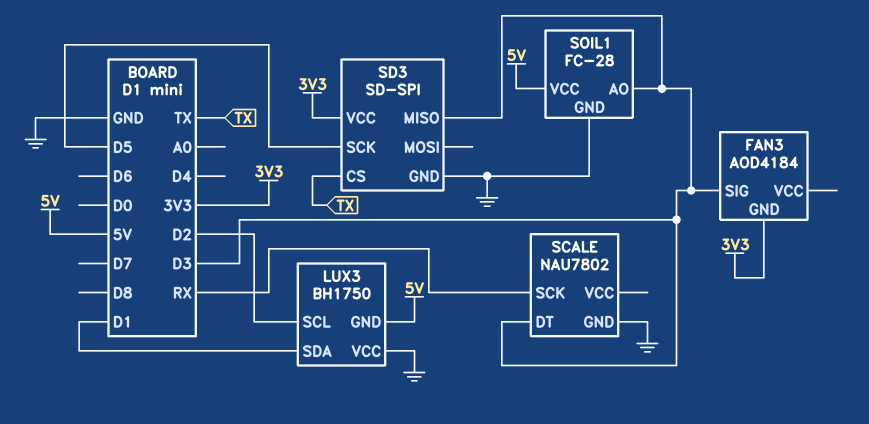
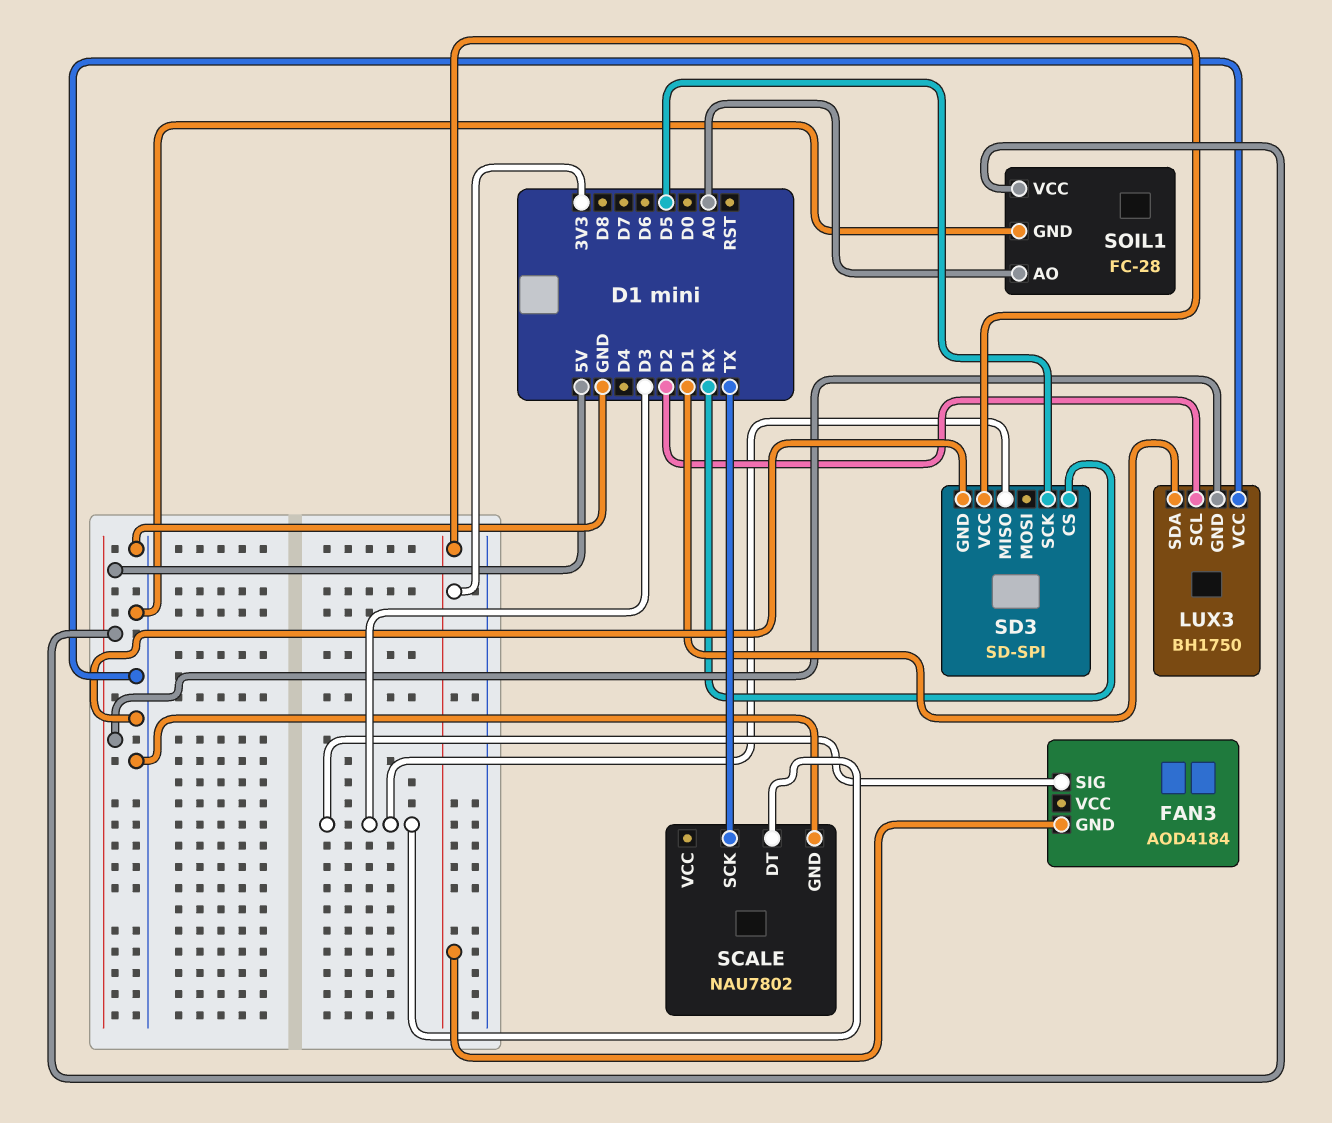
SCALE pin SCK: RX -> TX
SD3 pin CS: TX -> RX
SOIL1 pin AO: D3 -> A0

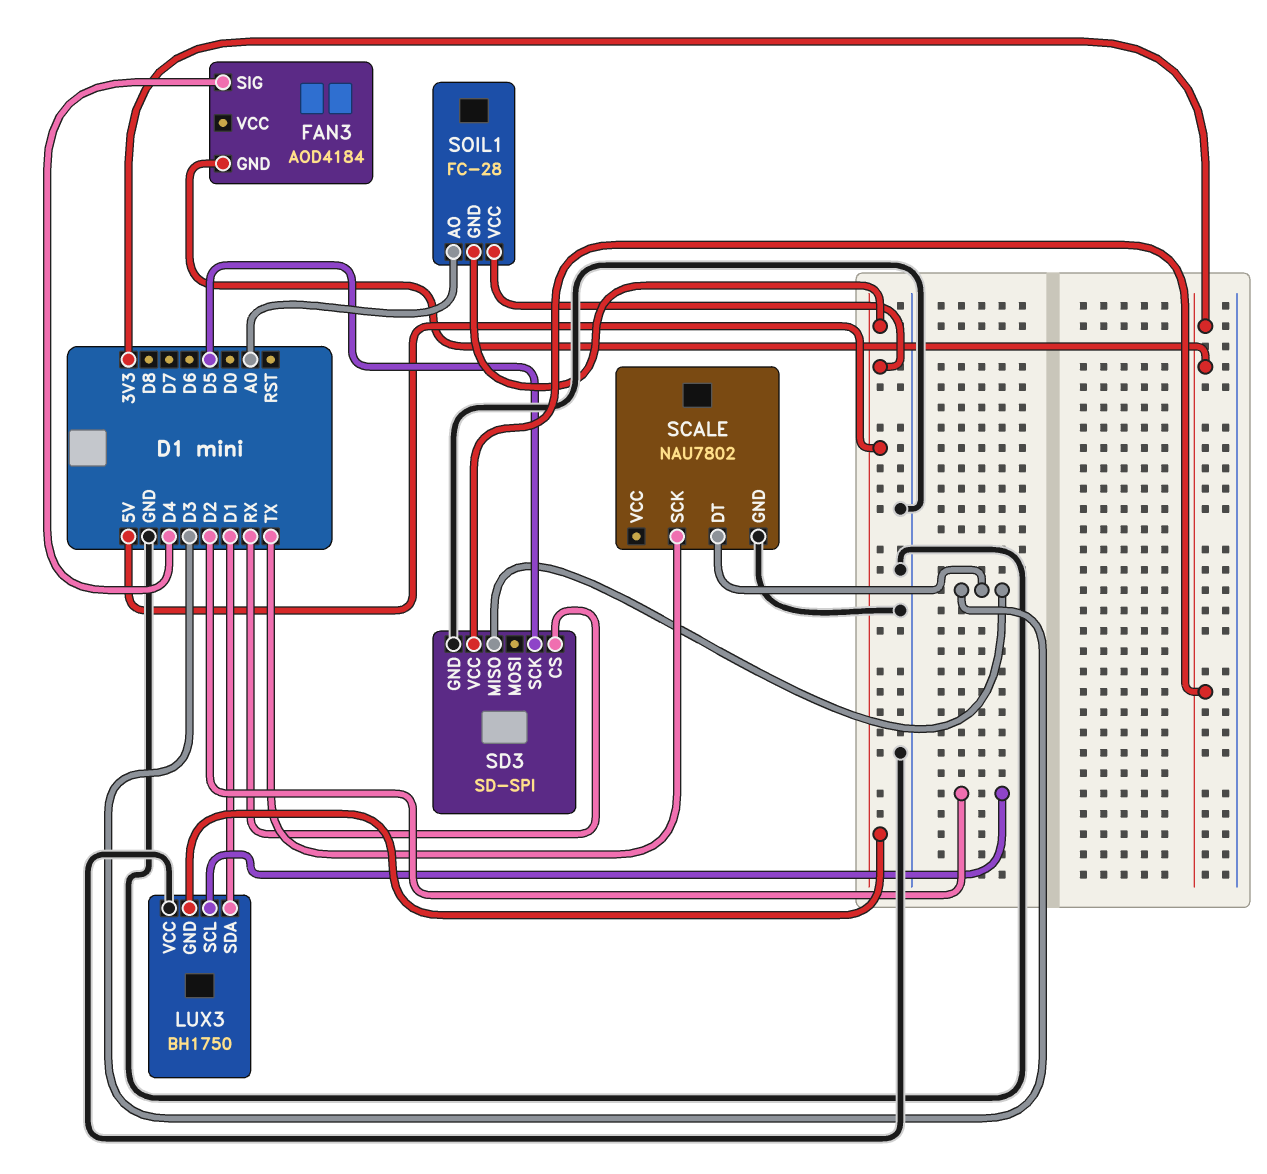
FAN3 pin SIG: D3 -> D4
SOIL1 pin GND: GND -> 5V

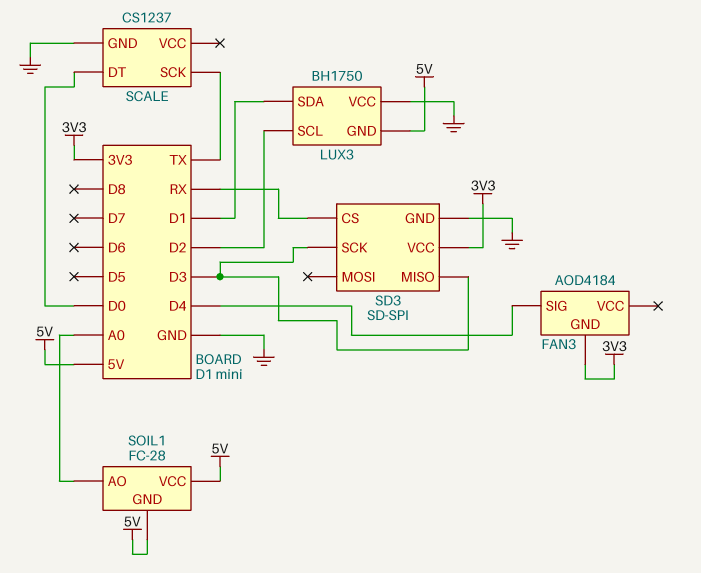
SCALE: NAU7802 -> CS1237
SCALE pin DT: D3 -> D0
SD3 pin SCK: D5 -> D3

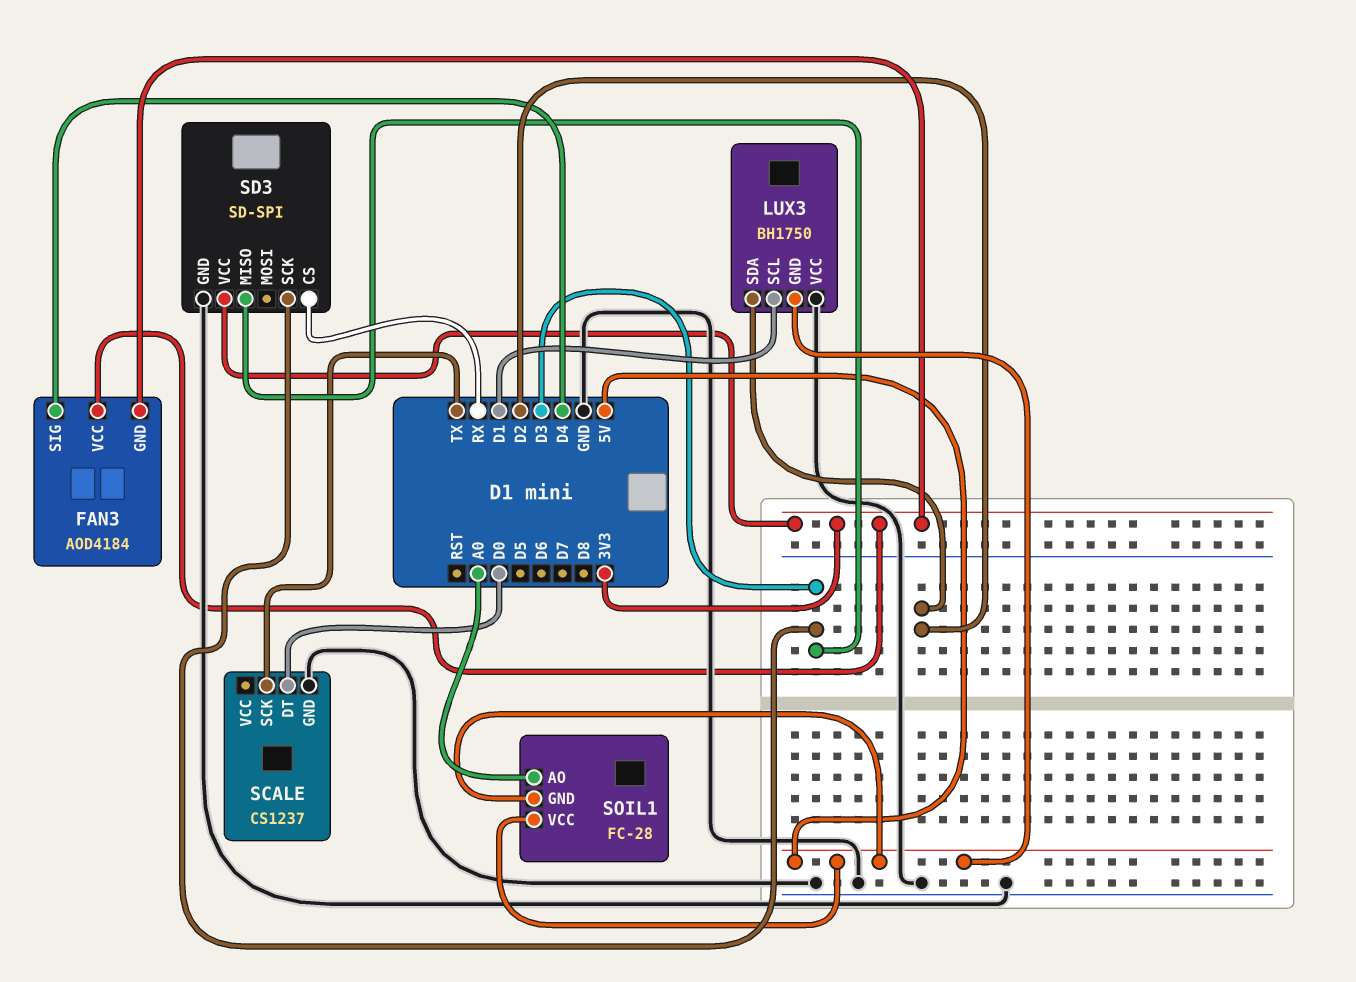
FAN3 pin VCC: none -> 3V3
LUX3 pin SCL: D2 -> D1
LUX3 pin SDA: D1 -> D2

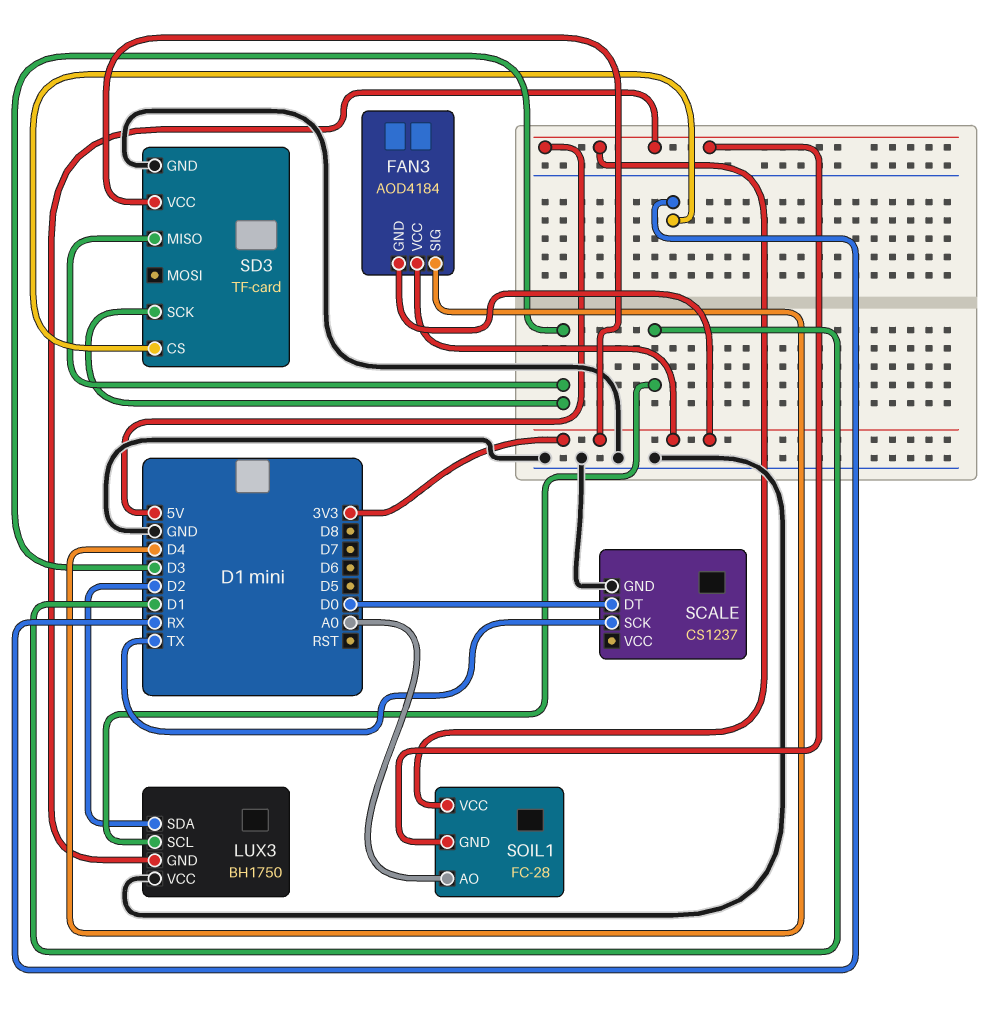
SD3: SD-SPI -> TF-card

